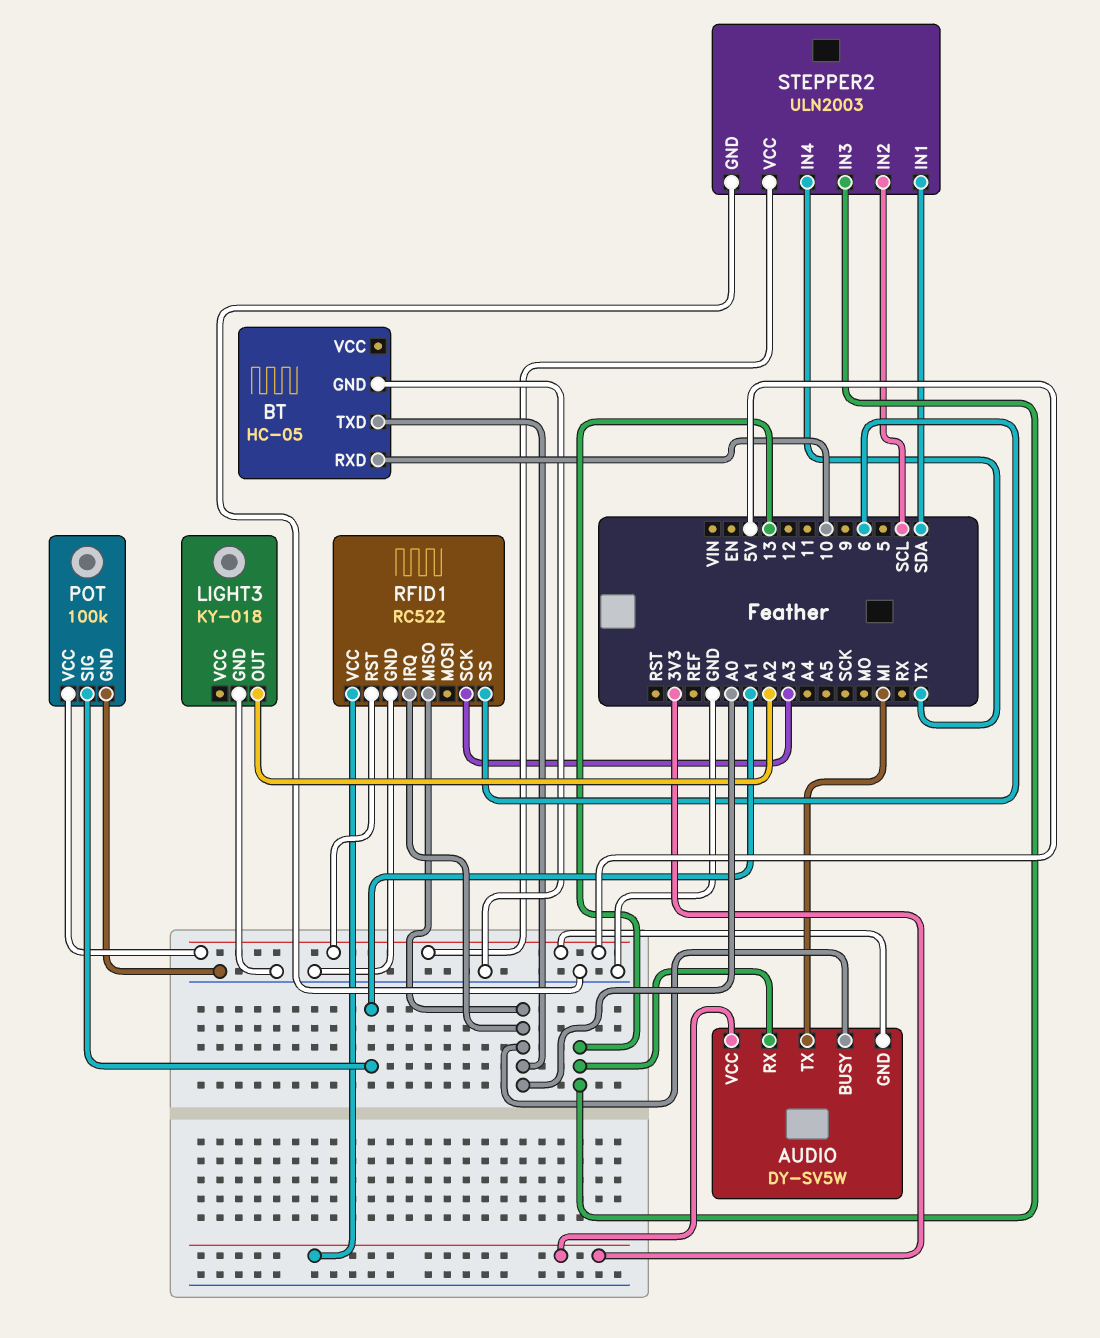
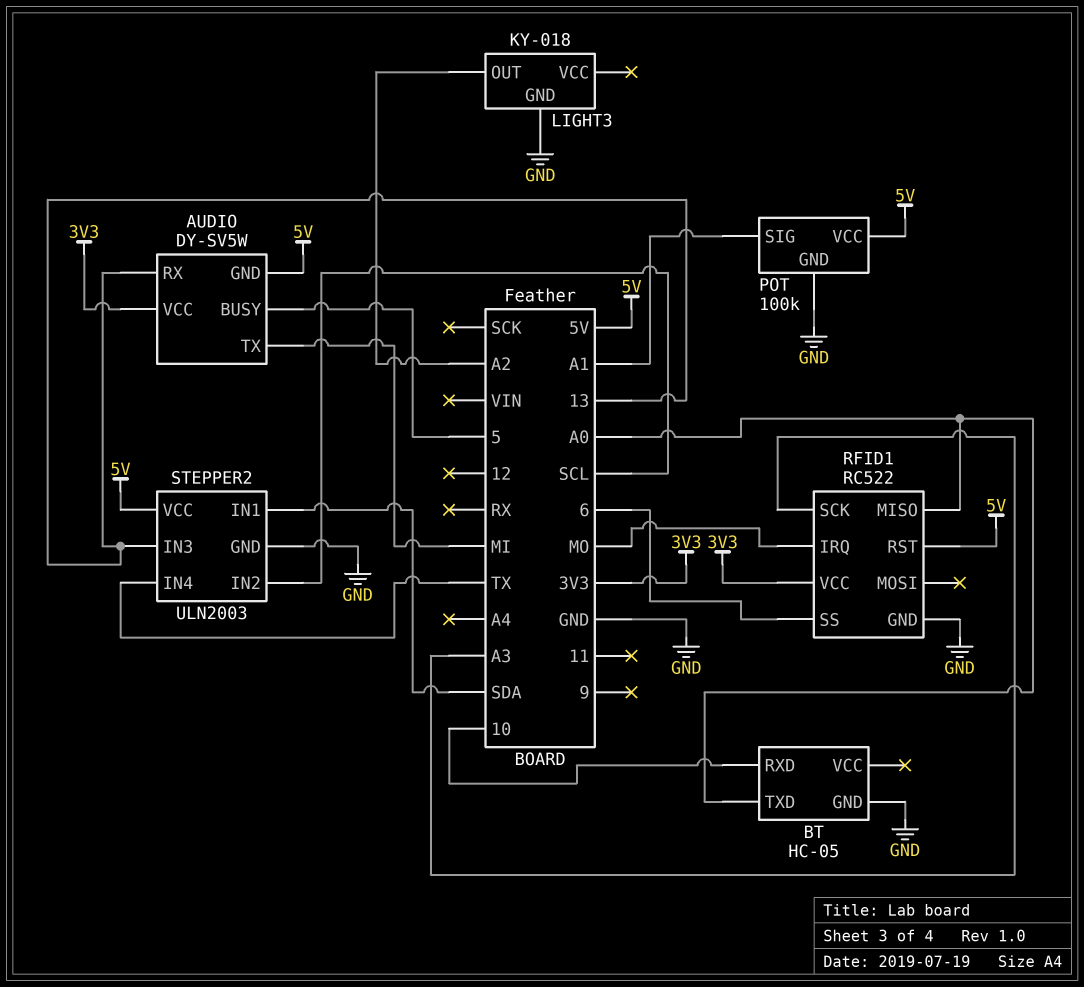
AUDIO pin BUSY: A0 -> 5
RFID1 pin IRQ: A0 -> MO

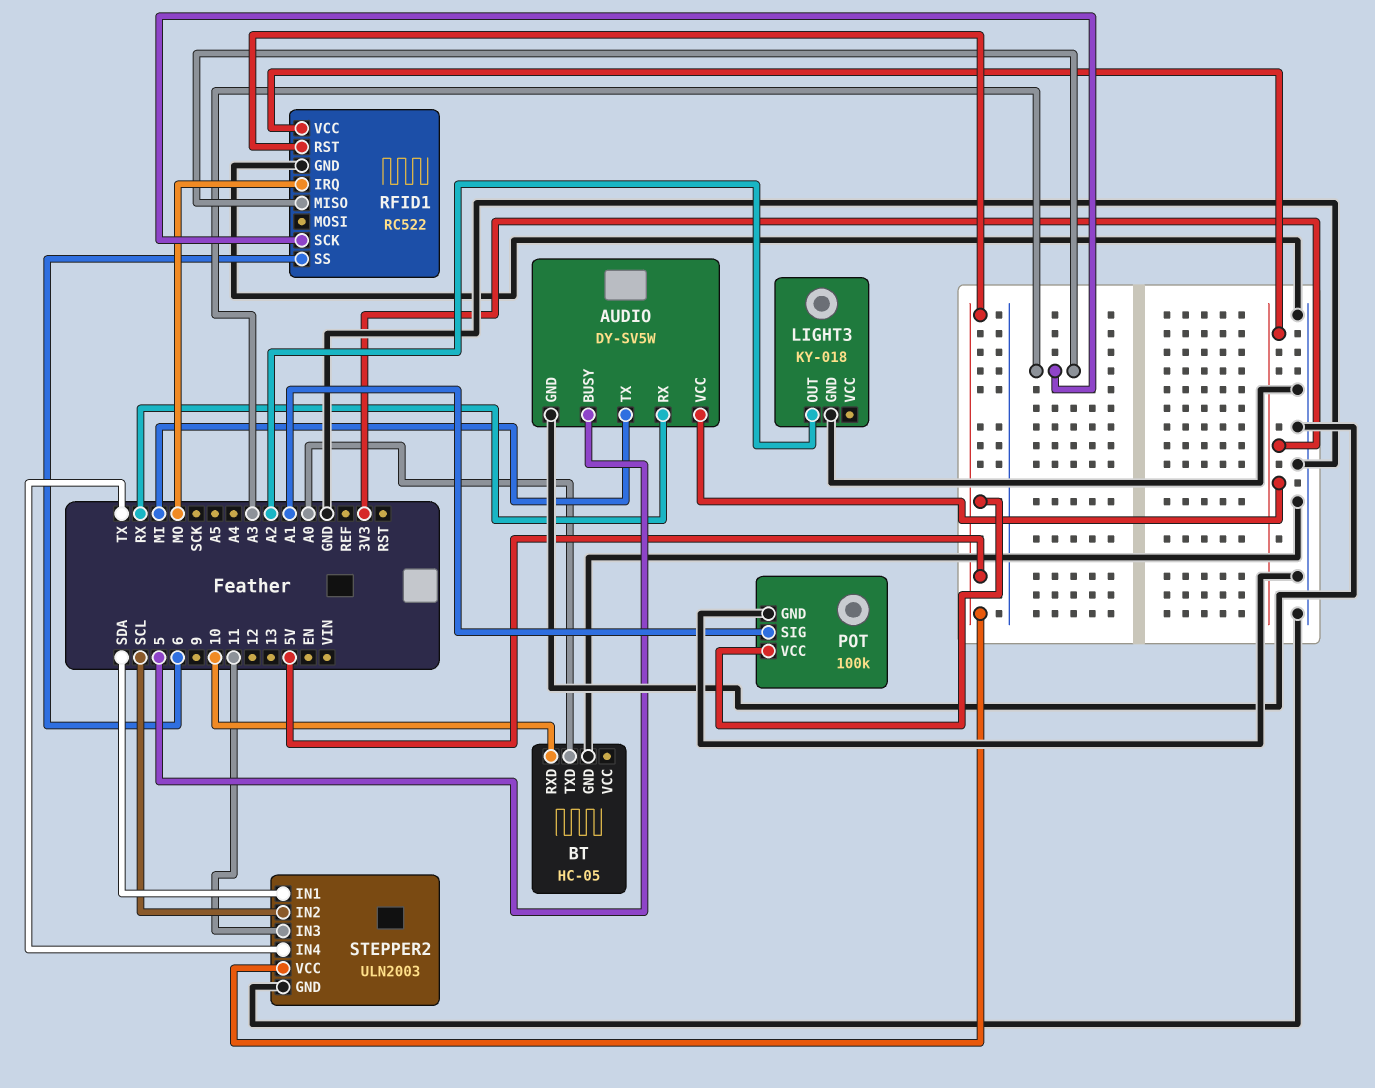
AUDIO pin GND: 5V -> GND
AUDIO pin RX: 13 -> RX
RFID1 pin MISO: A0 -> A3
STEPPER2 pin IN3: 13 -> 11

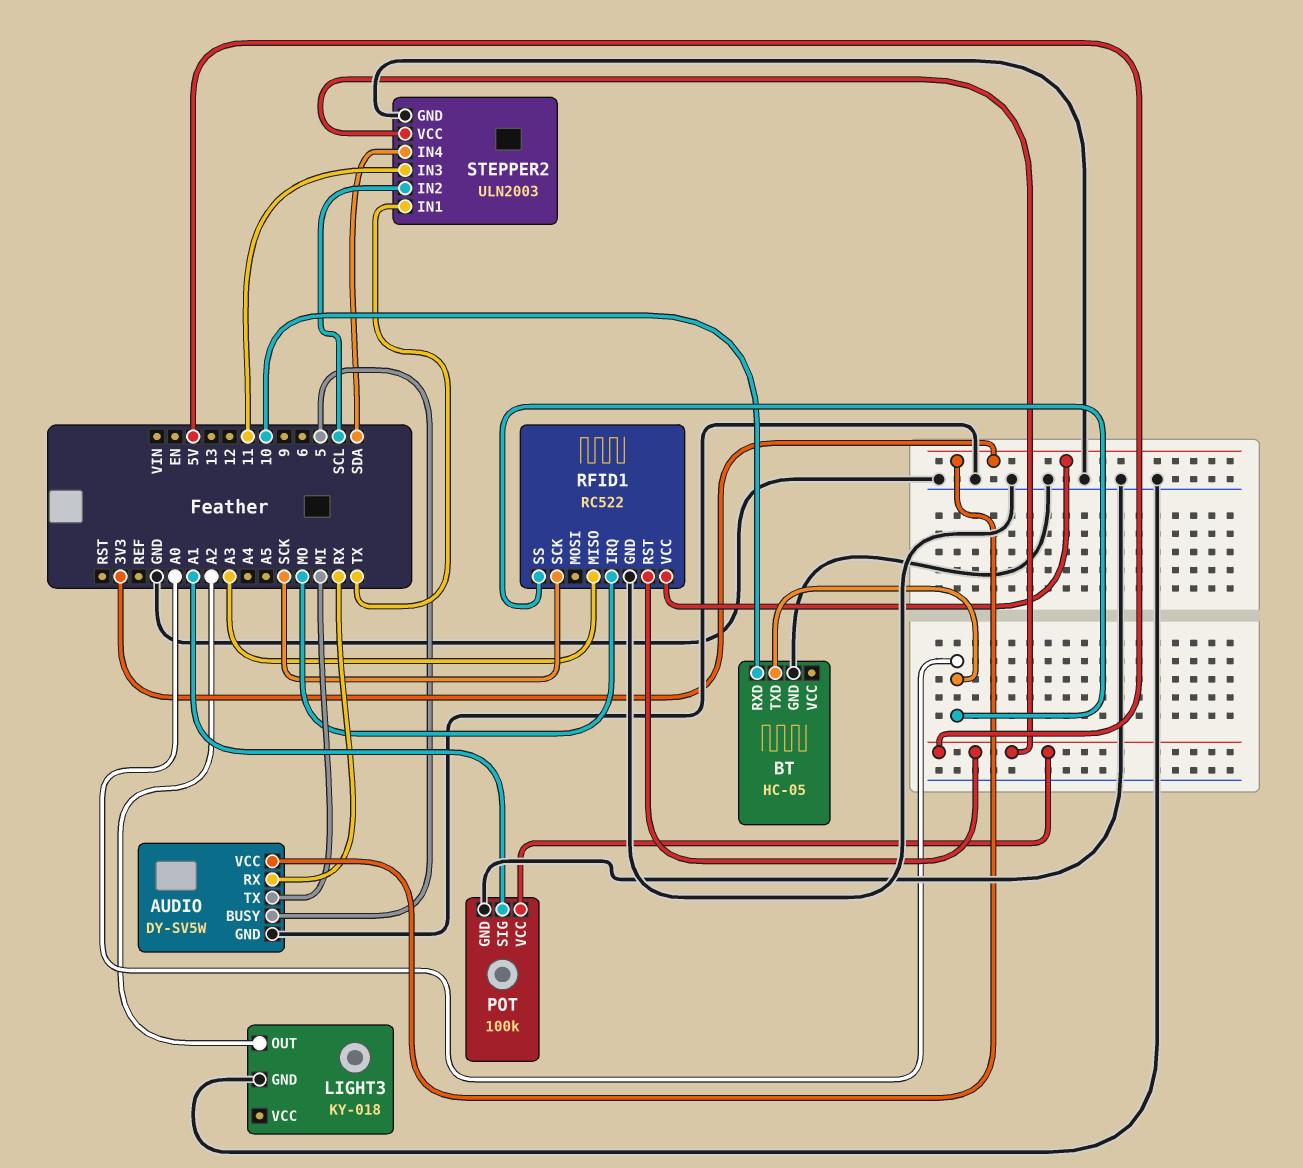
RFID1 pin SCK: A3 -> SCK
RFID1 pin SS: 6 -> A0
STEPPER2 pin IN1: SDA -> TX
STEPPER2 pin IN4: TX -> SDA

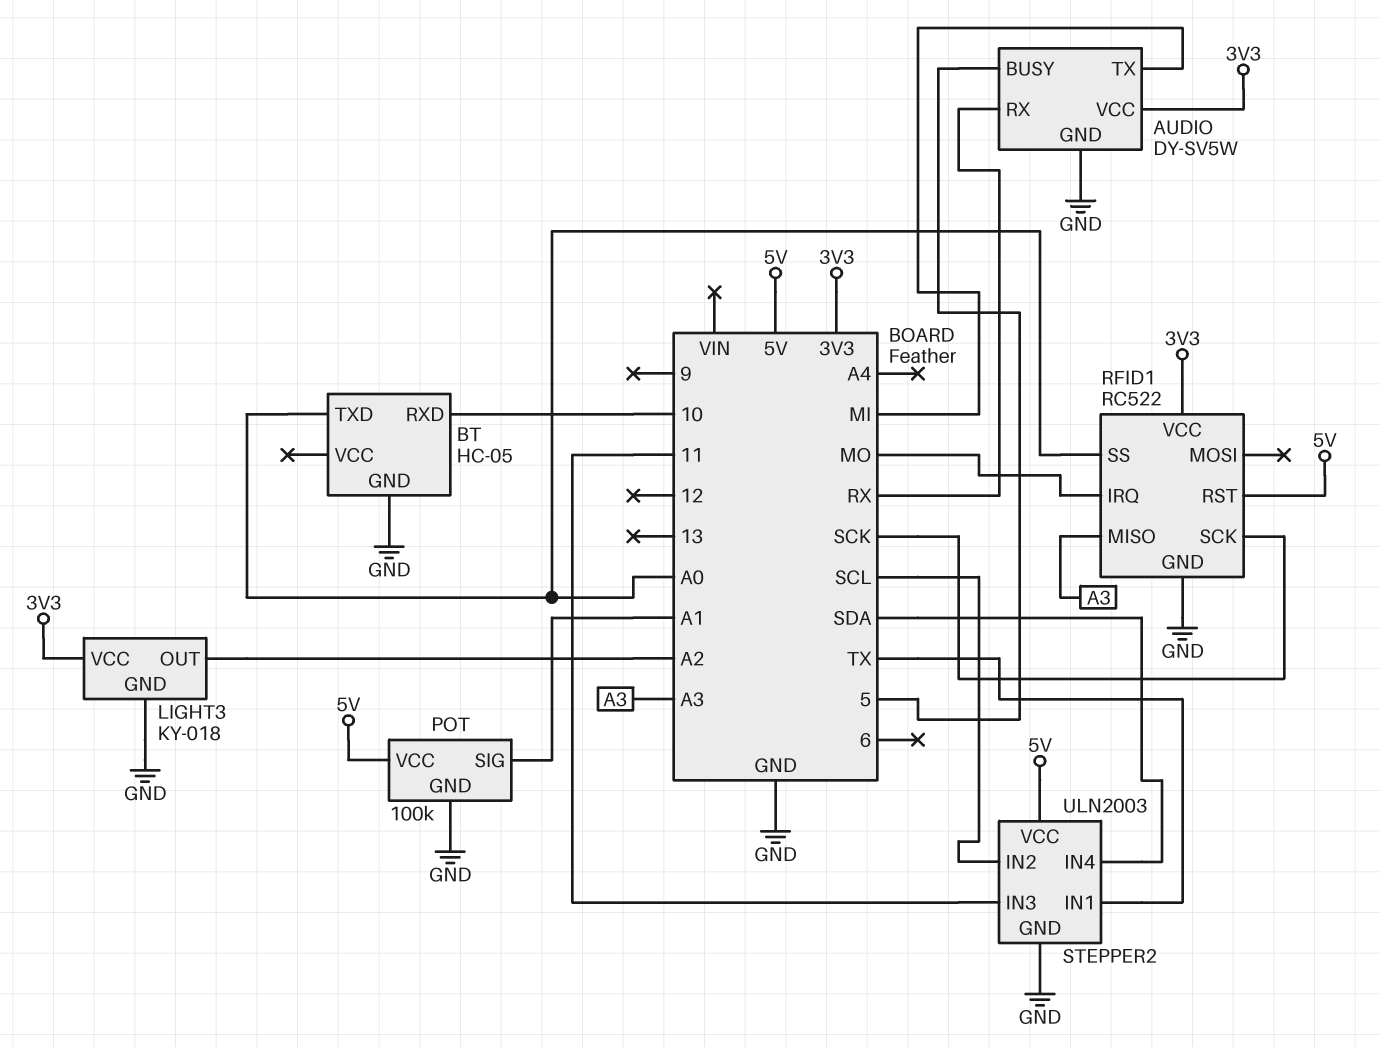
LIGHT3 pin VCC: none -> 3V3

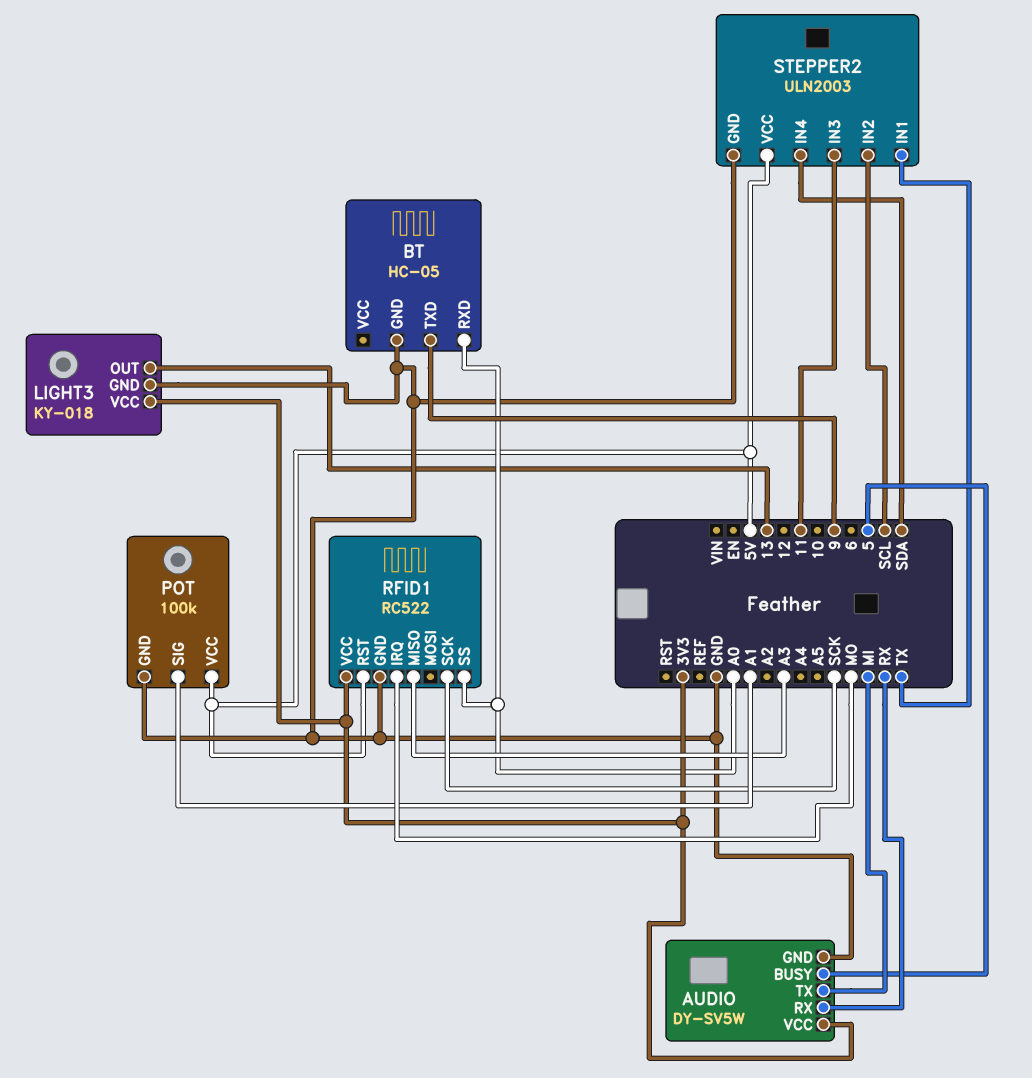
BT pin RXD: 10 -> A0
BT pin TXD: A0 -> 9
LIGHT3 pin OUT: A2 -> 13

